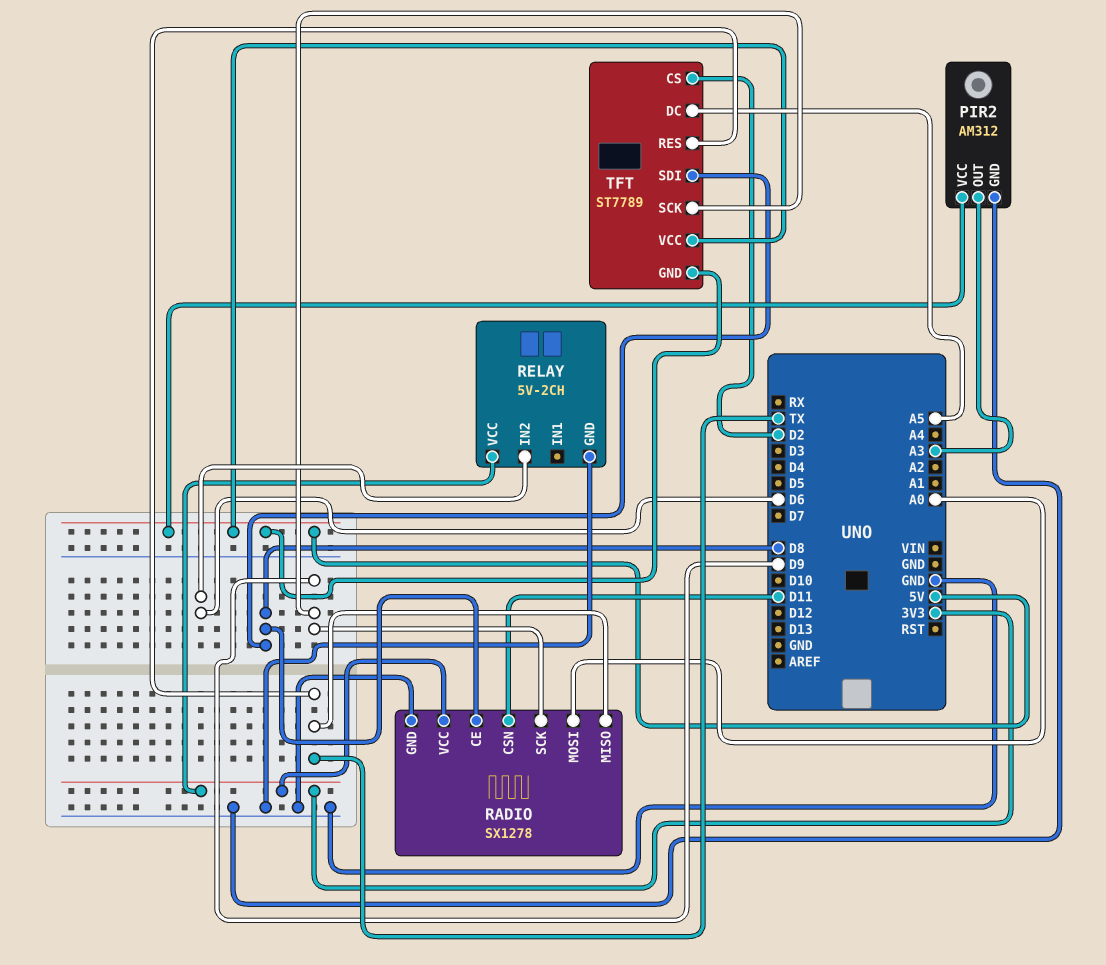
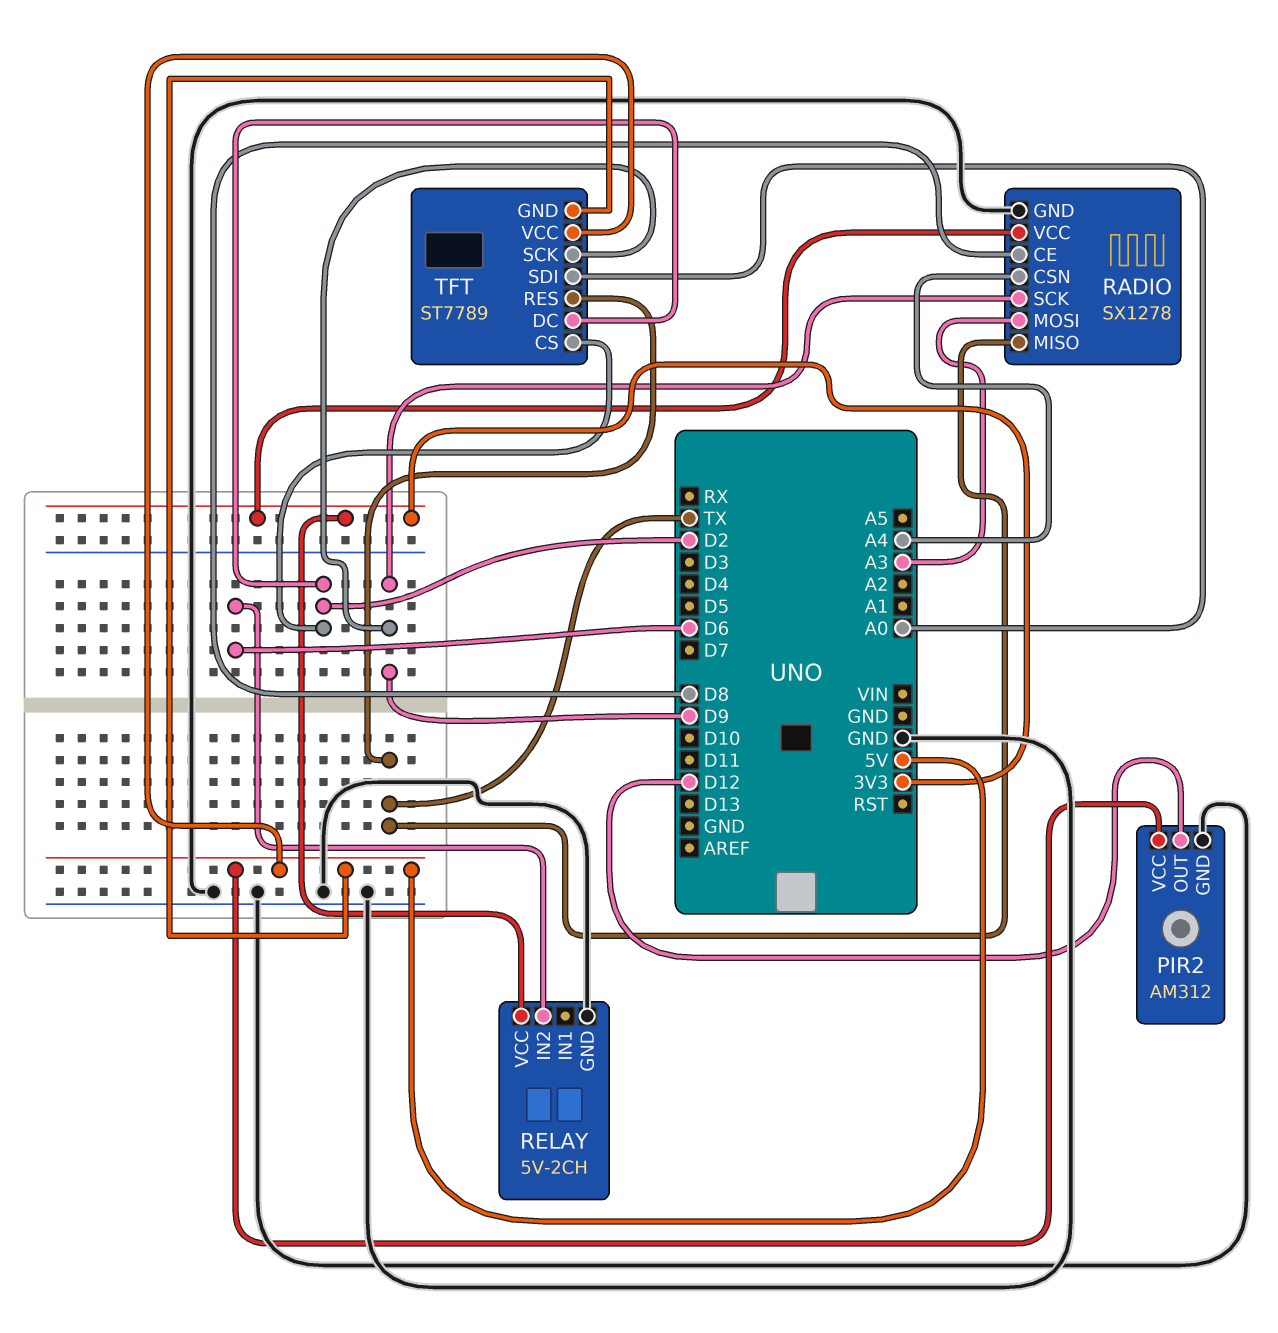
PIR2 pin OUT: A3 -> D12
RADIO pin CSN: D11 -> A4
RADIO pin MOSI: A0 -> A3
TFT pin DC: A5 -> D2
TFT pin SDI: D8 -> A0

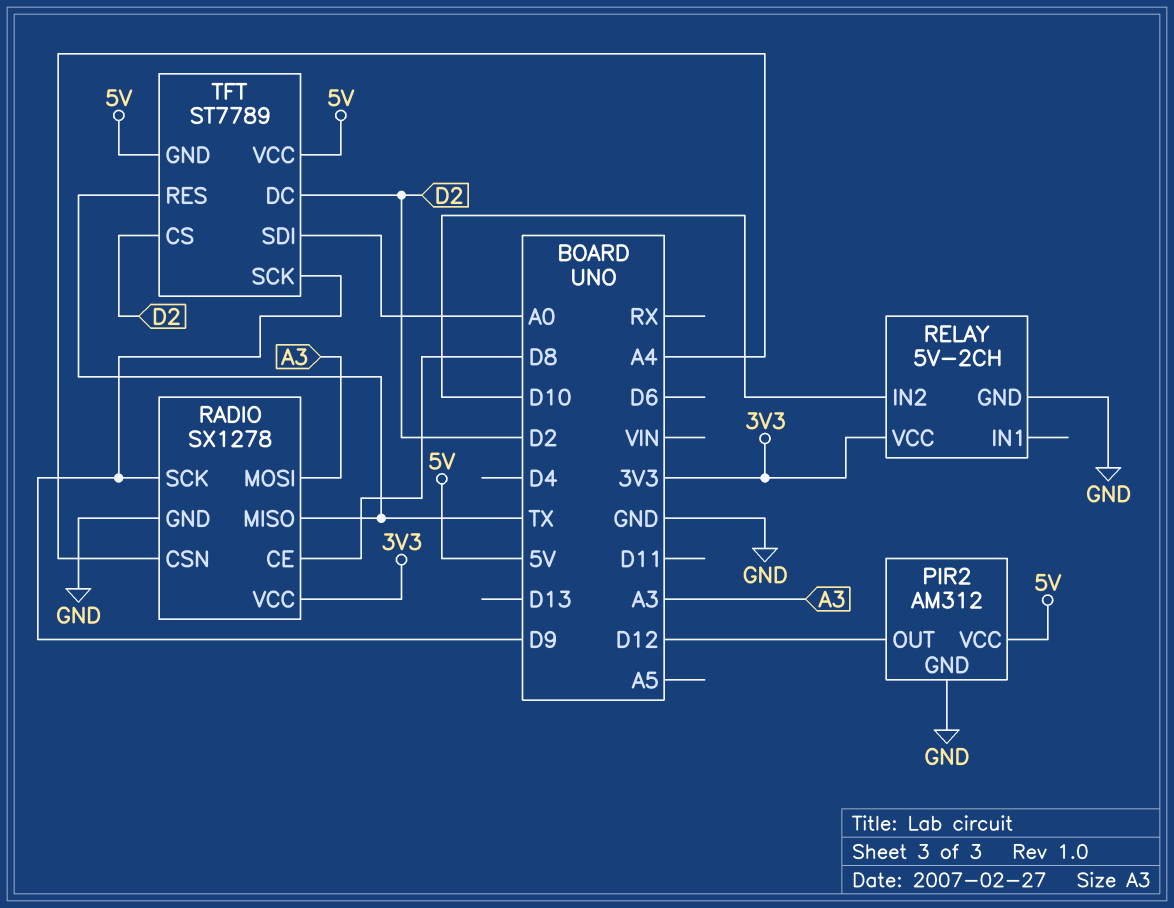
RELAY pin IN2: D6 -> D10

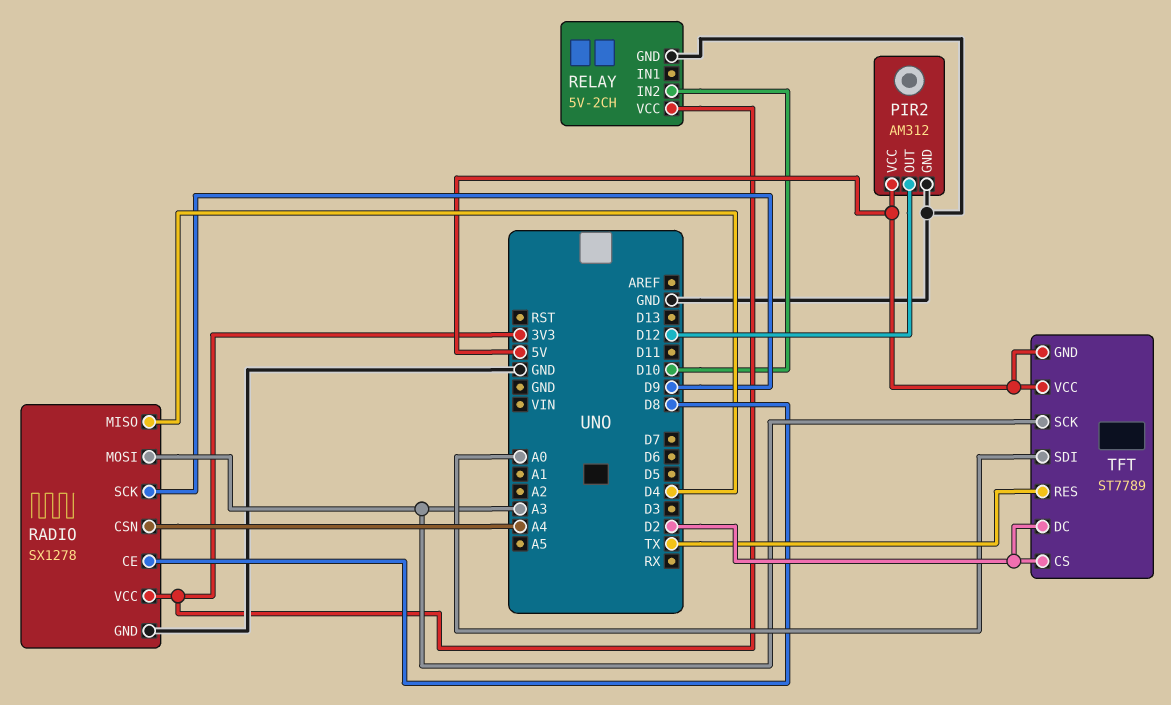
RADIO pin MISO: TX -> D4
TFT pin SCK: D9 -> A3

